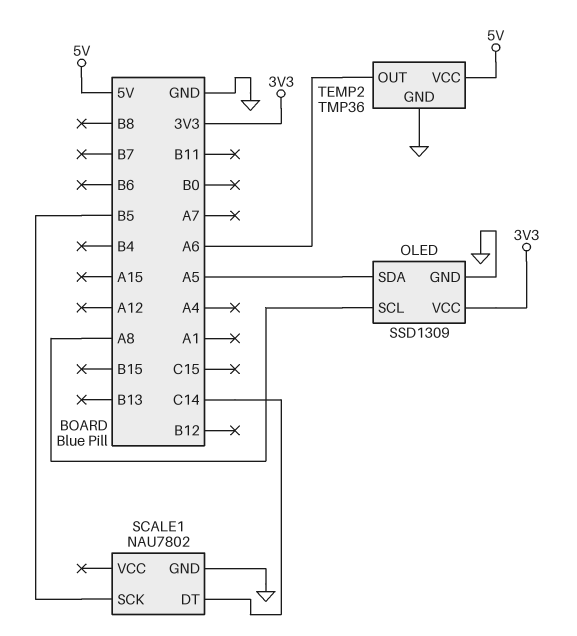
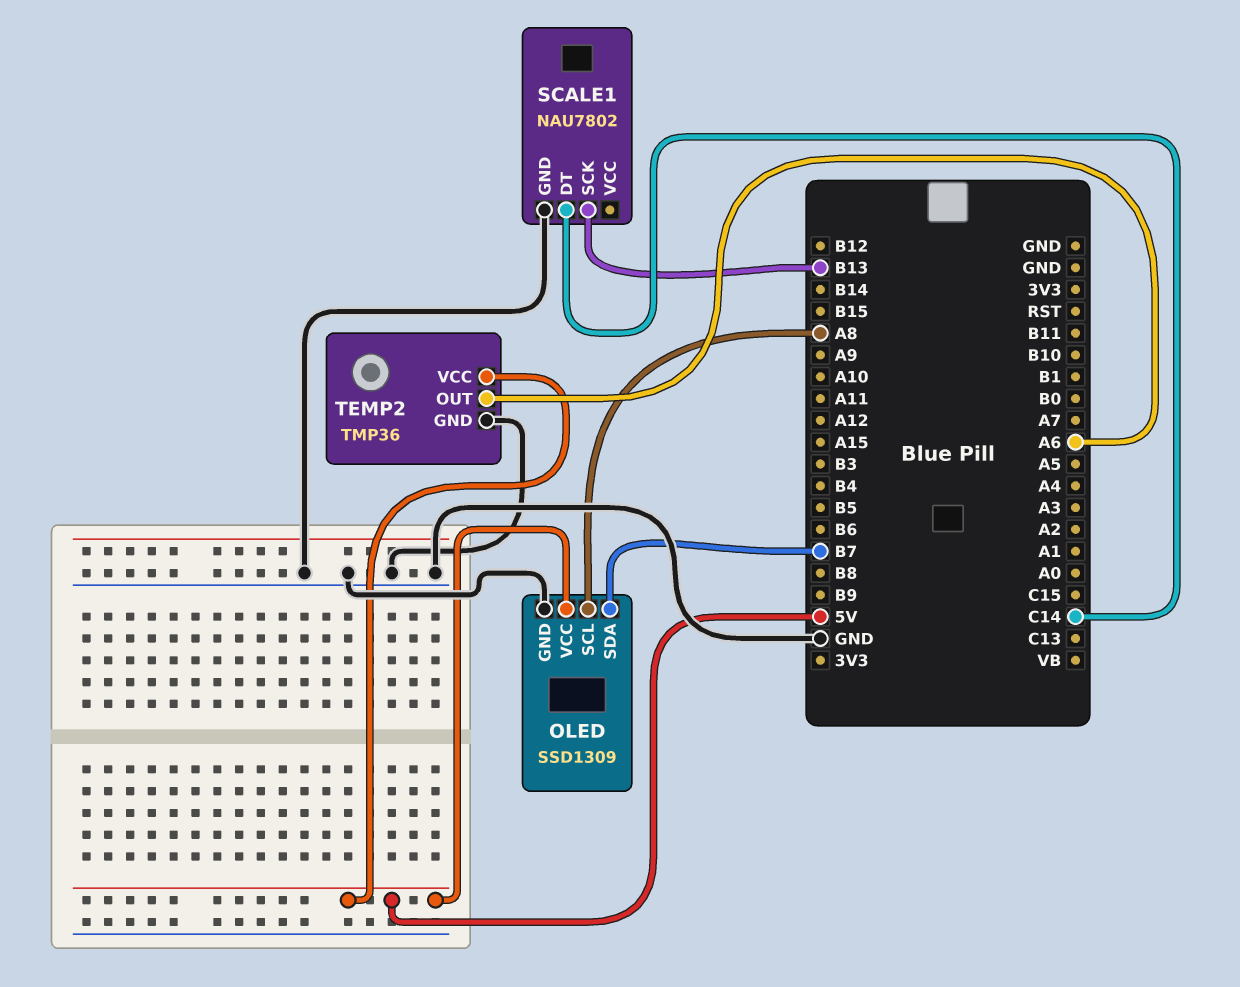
OLED pin SDA: A5 -> B7
OLED pin VCC: 3V3 -> 5V
SCALE1 pin SCK: B5 -> B13

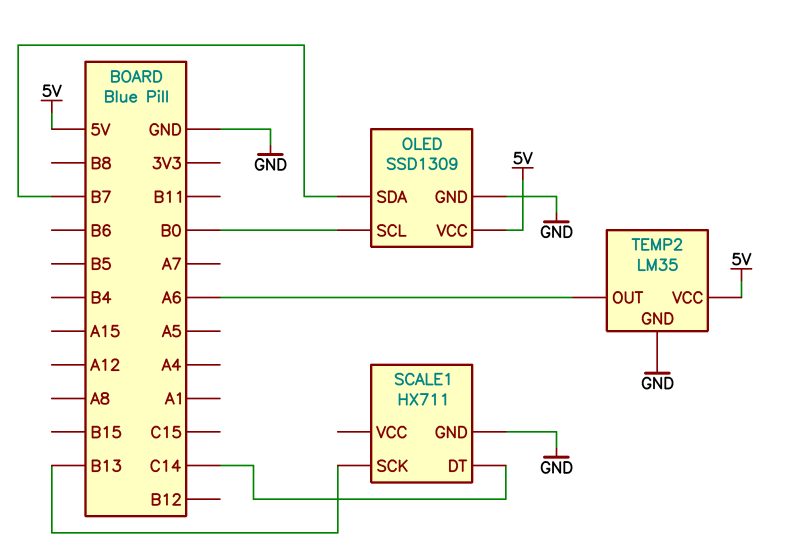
OLED pin SCL: A8 -> B0
SCALE1: NAU7802 -> HX711
TEMP2: TMP36 -> LM35

